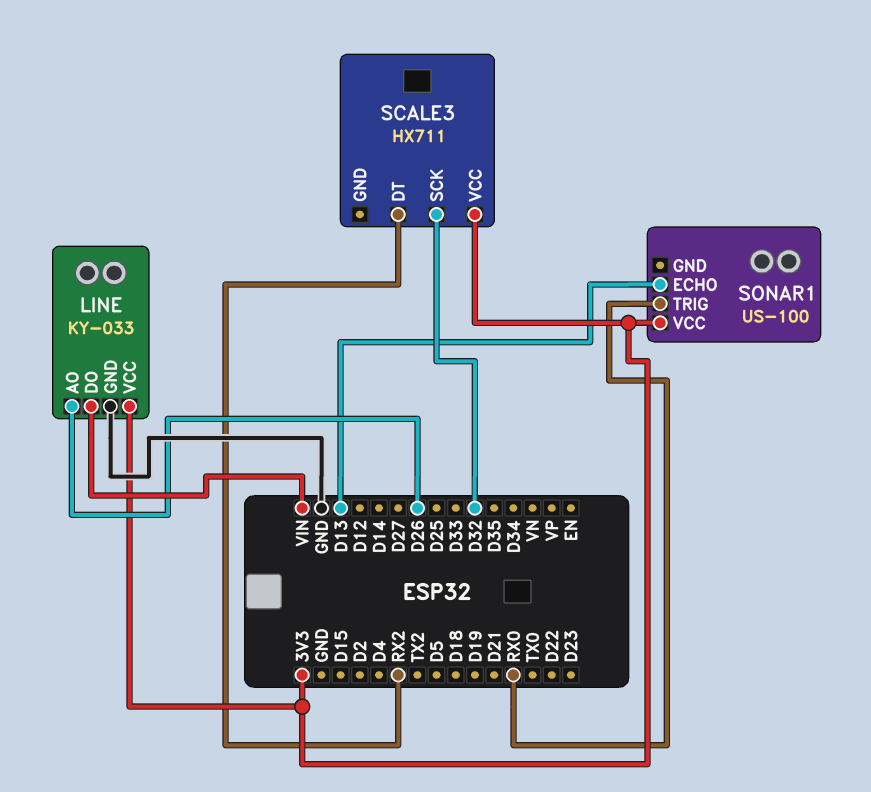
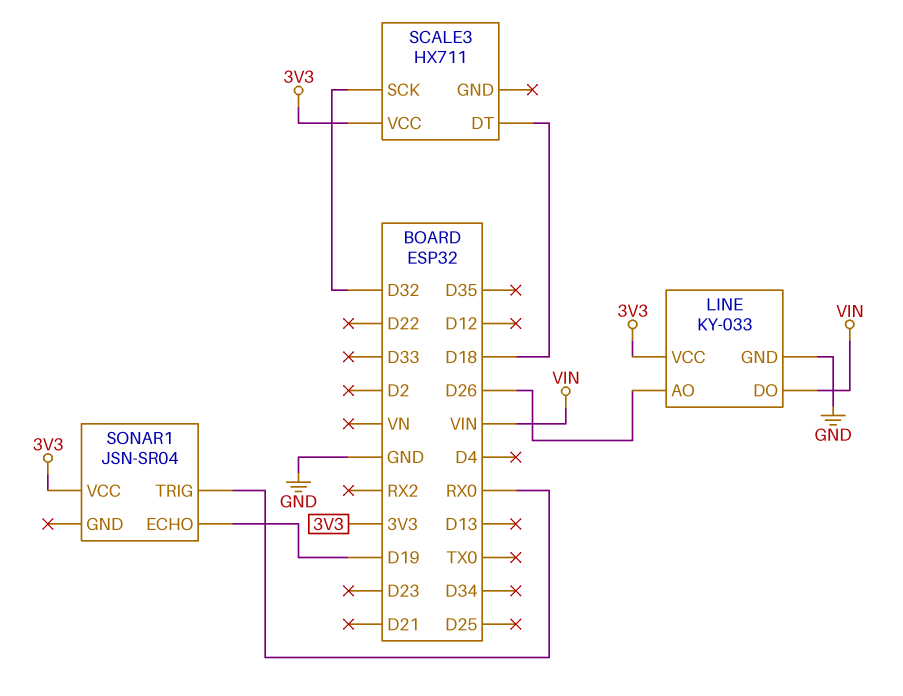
SCALE3 pin DT: RX2 -> D18
SONAR1: US-100 -> JSN-SR04
SONAR1 pin ECHO: D13 -> D19

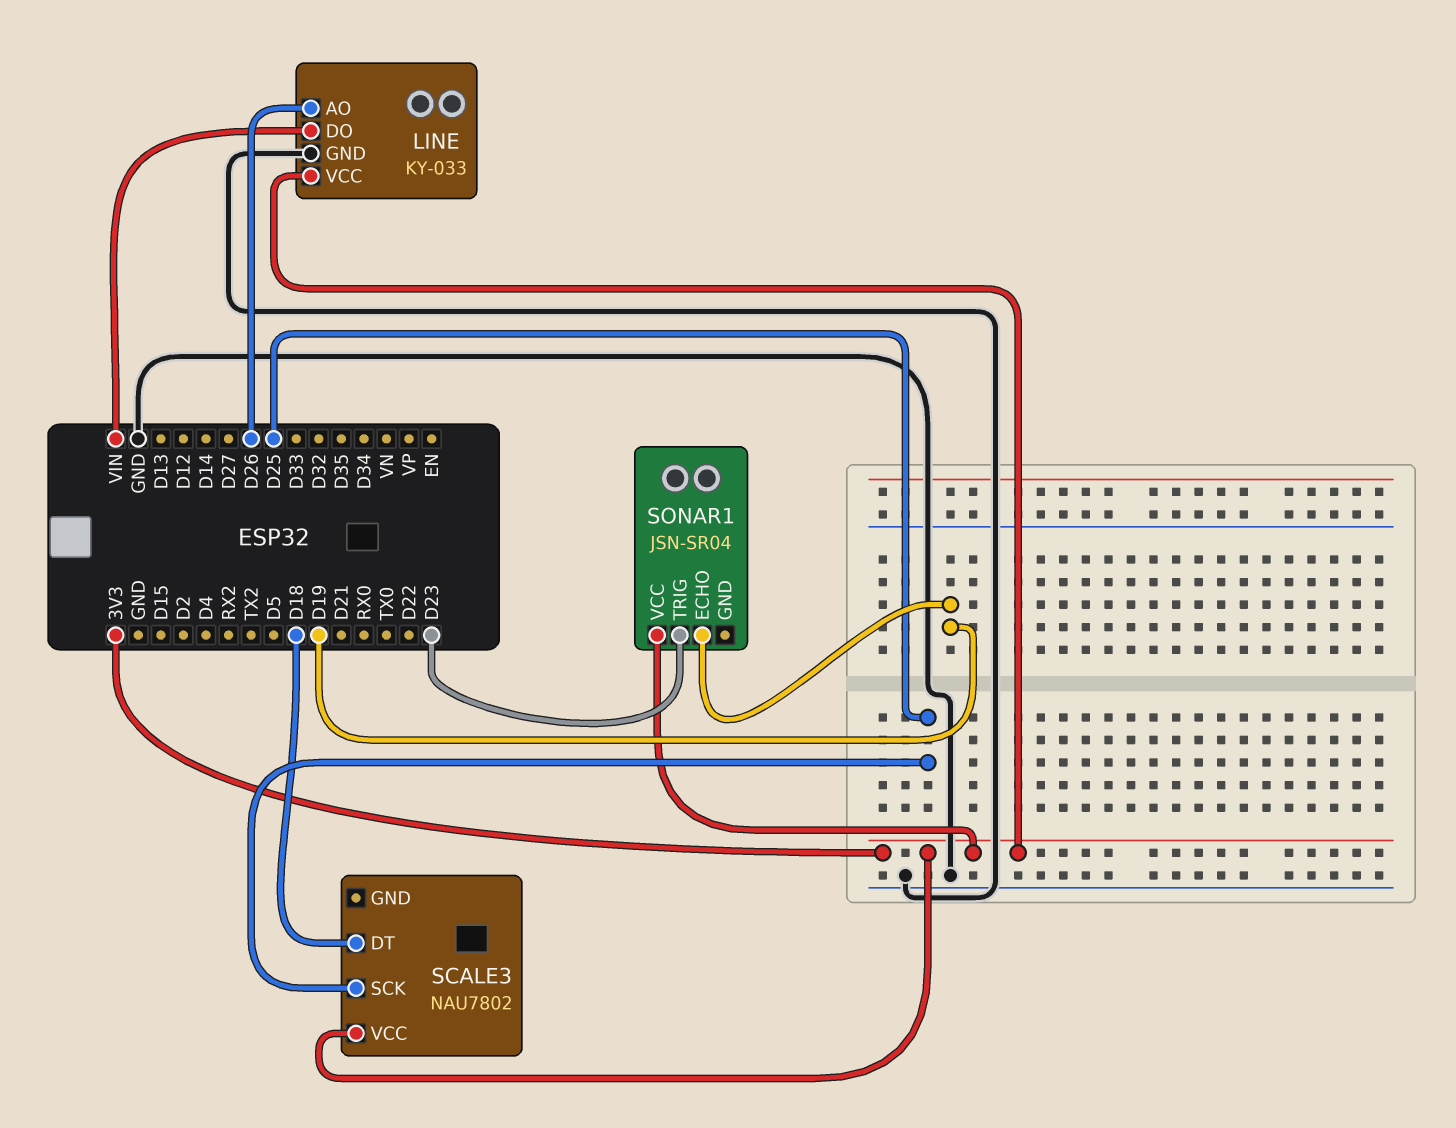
SCALE3: HX711 -> NAU7802
SCALE3 pin SCK: D32 -> D25
SONAR1 pin TRIG: RX0 -> D23

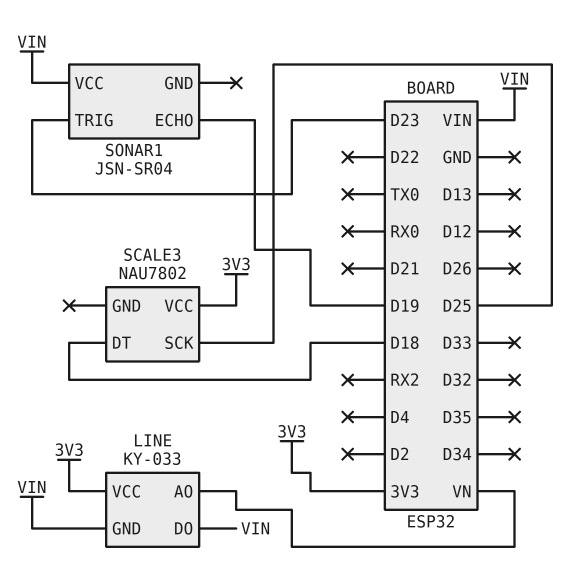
LINE pin AO: D26 -> VN
LINE pin GND: GND -> VIN
SONAR1 pin VCC: 3V3 -> VIN

